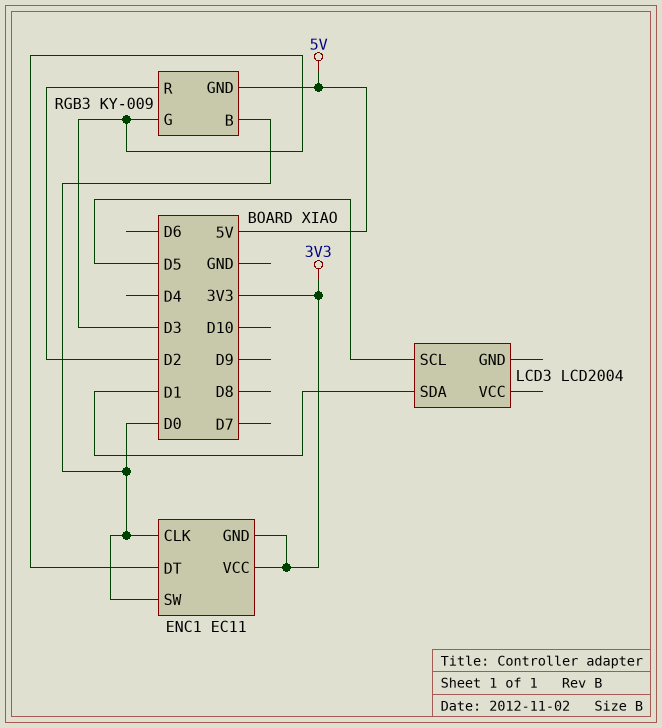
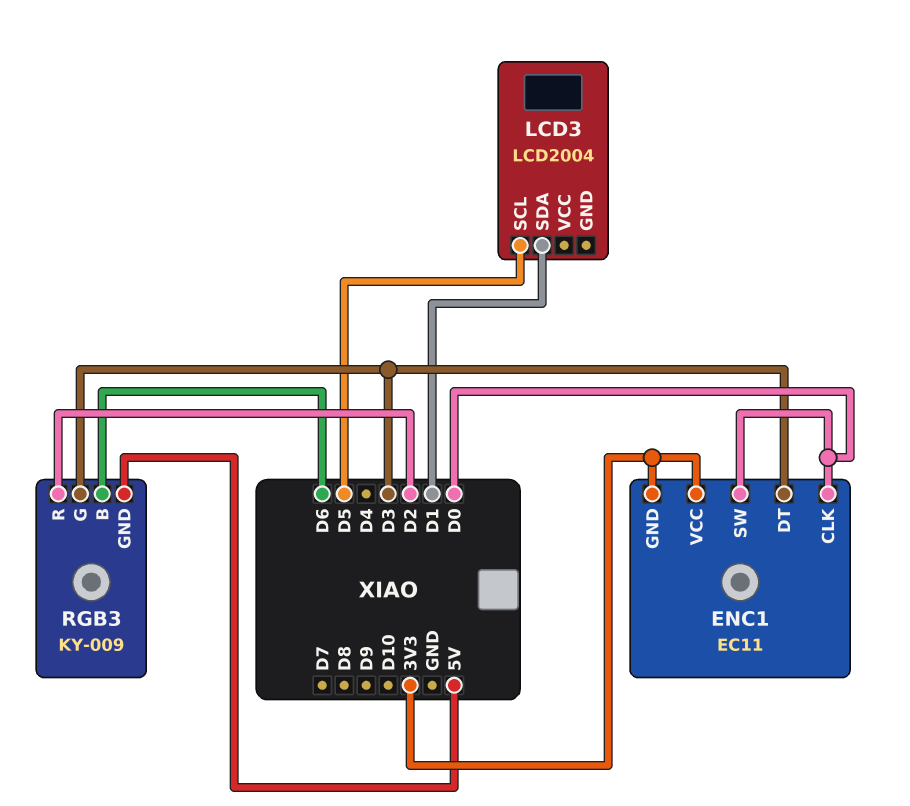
RGB3 pin B: D0 -> D6

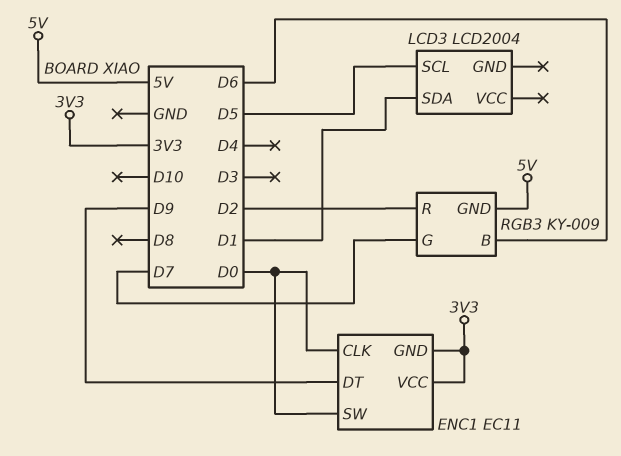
ENC1 pin DT: D3 -> D9
RGB3 pin G: D3 -> D7

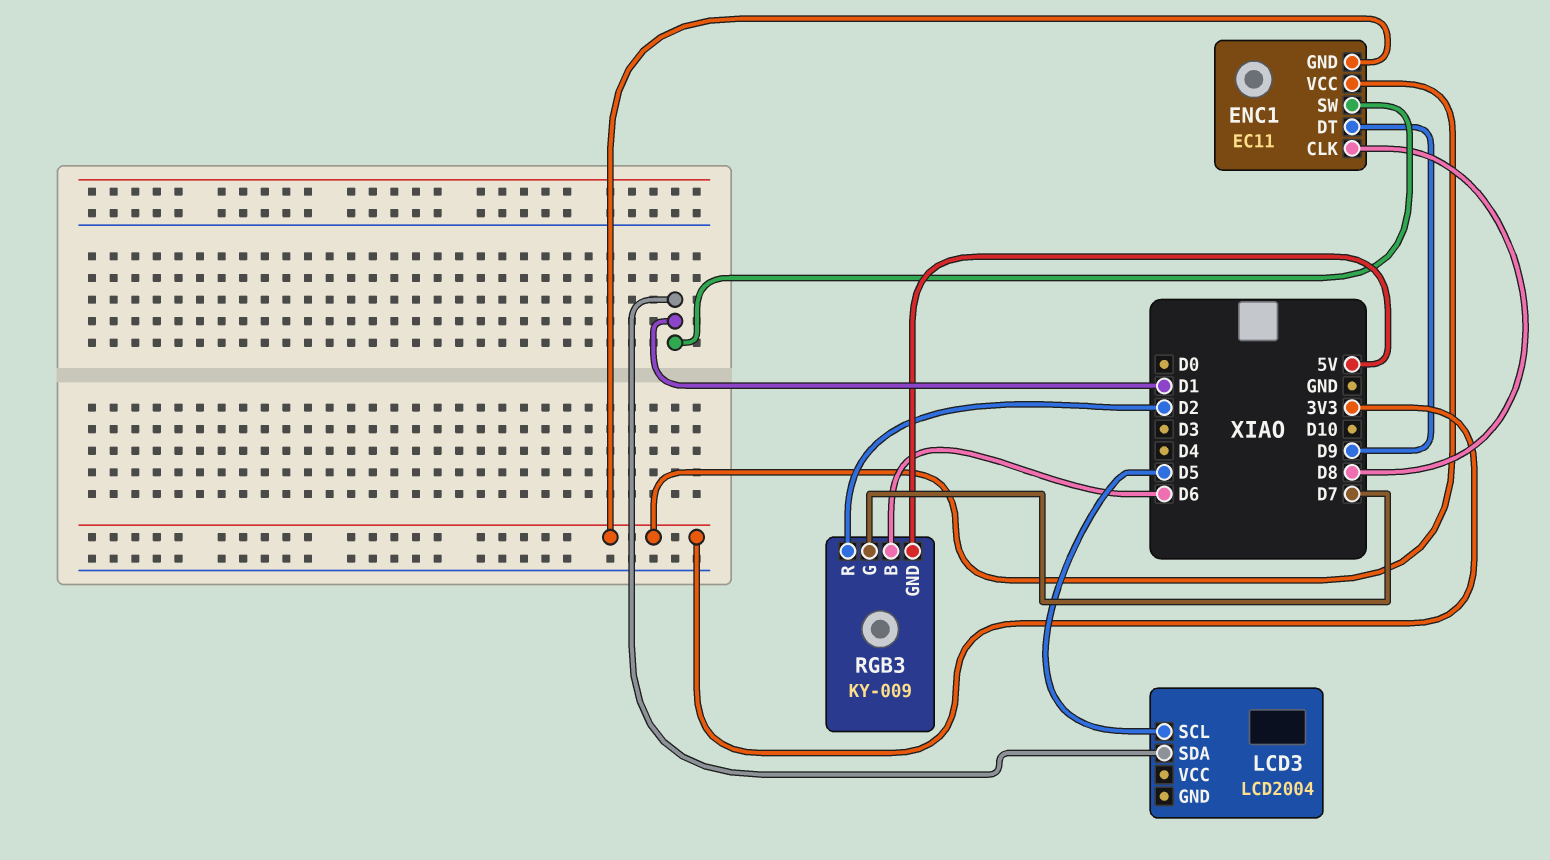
ENC1 pin CLK: D0 -> D8
ENC1 pin SW: D0 -> D1

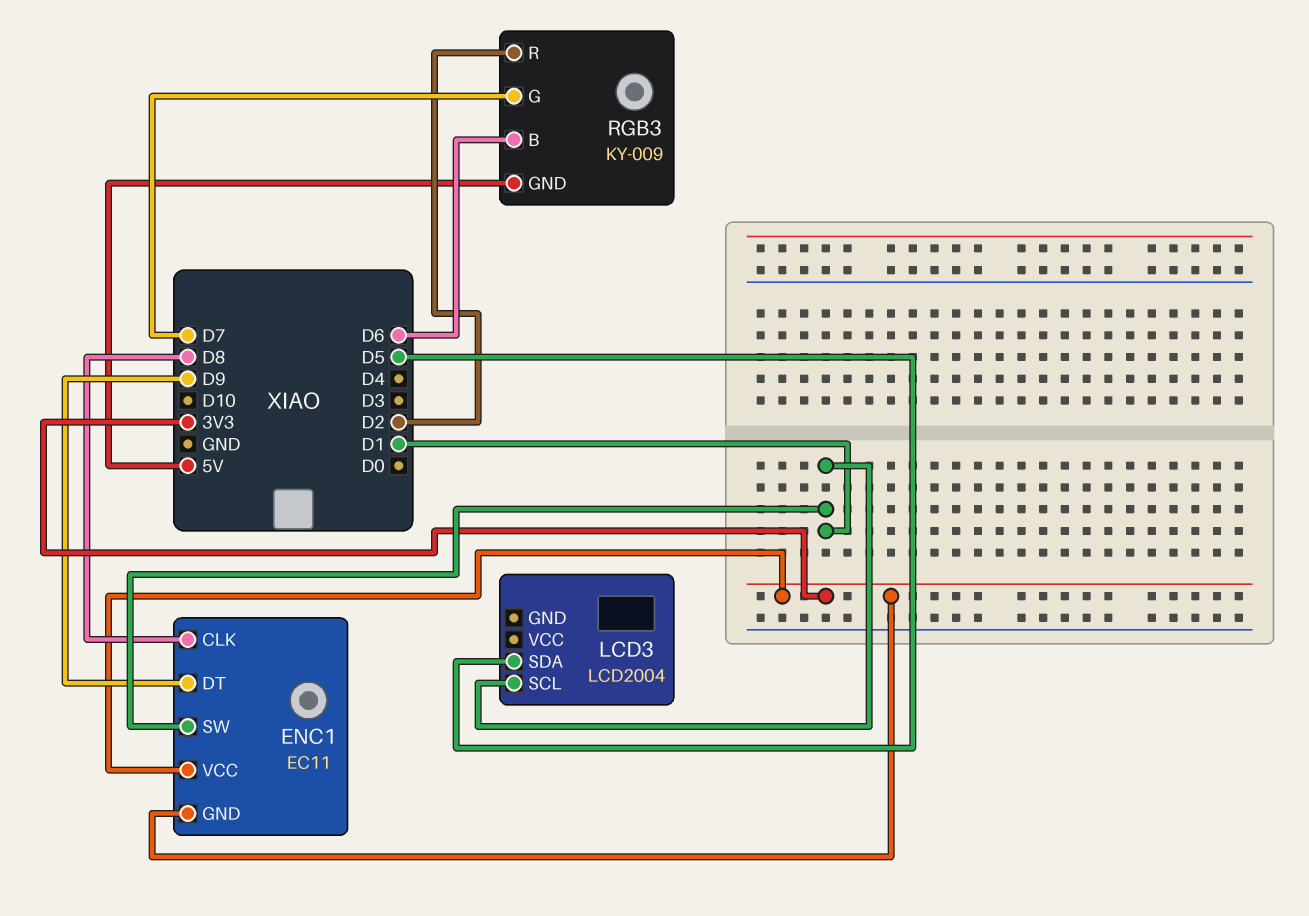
LCD3 pin SCL: D5 -> D1
LCD3 pin SDA: D1 -> D5

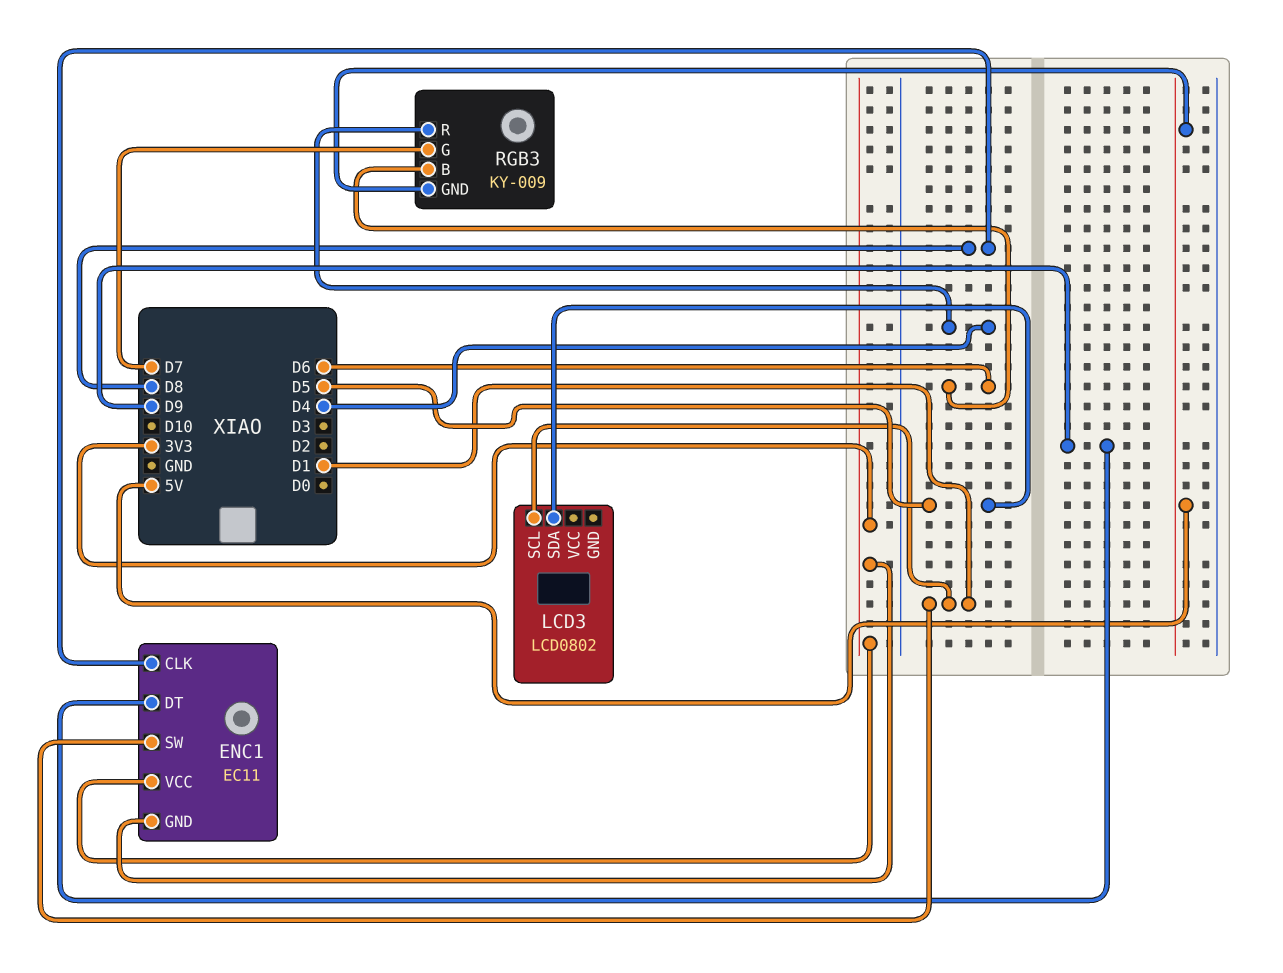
LCD3: LCD2004 -> LCD0802
RGB3 pin R: D2 -> D4

